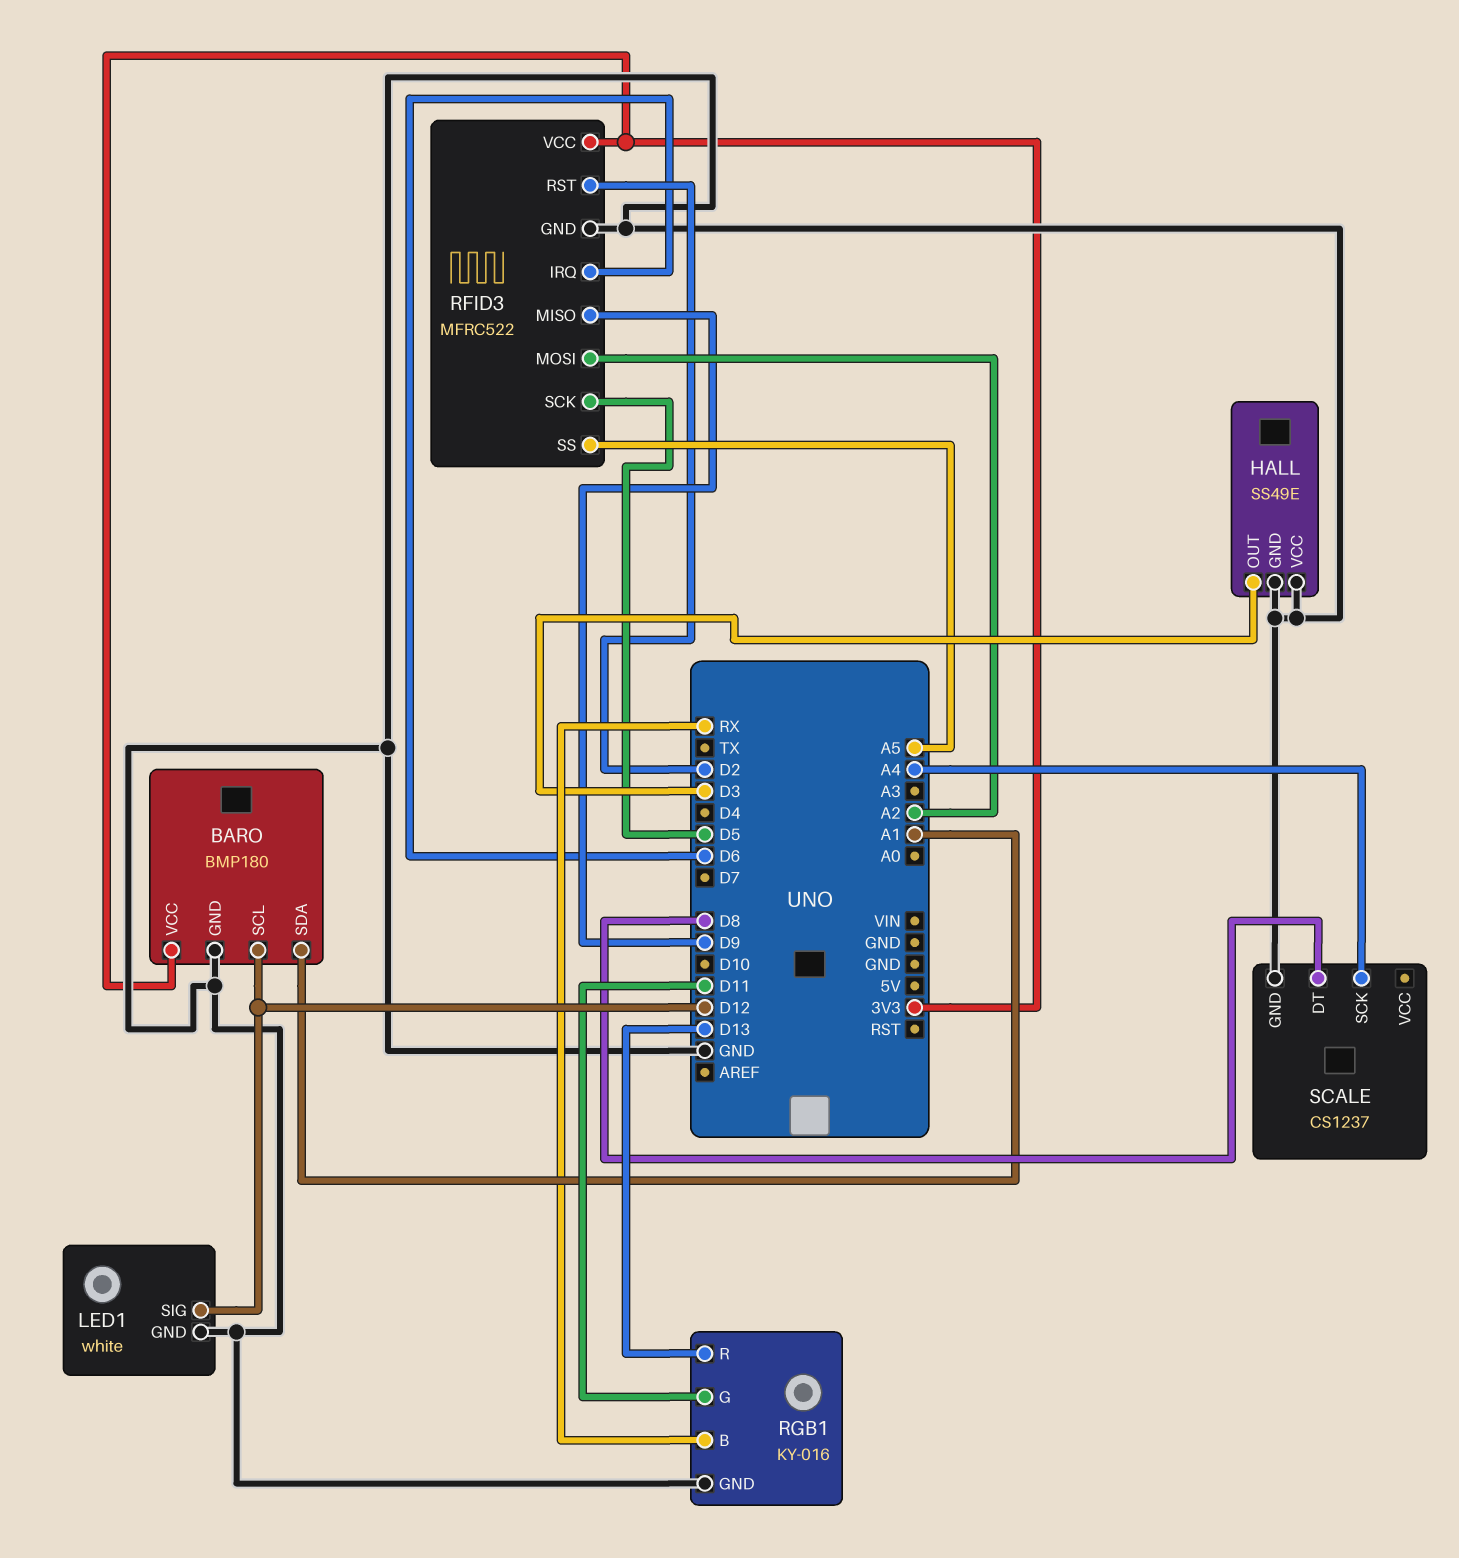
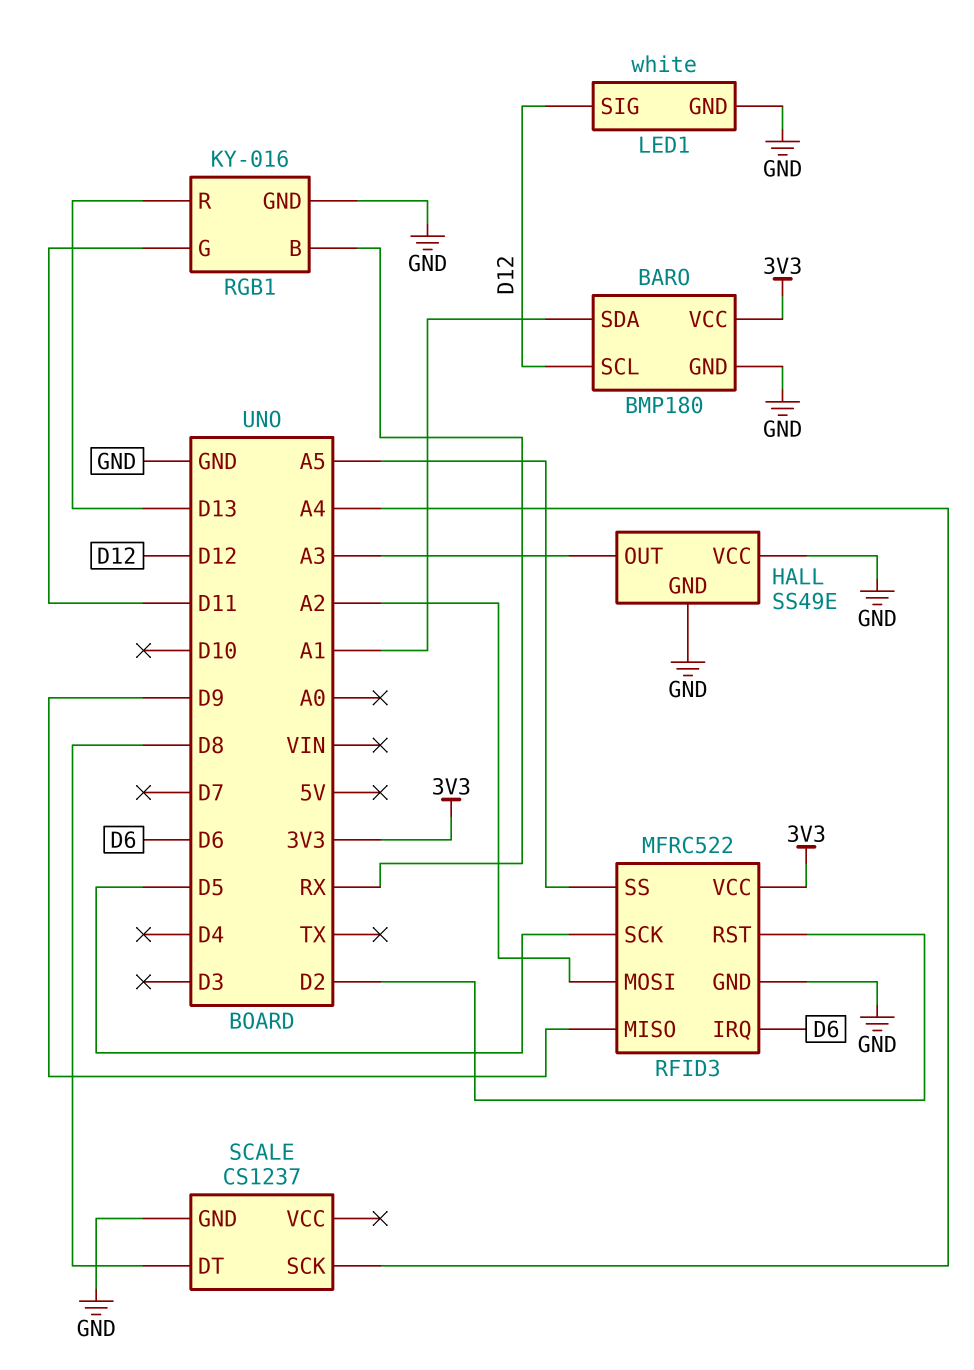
HALL pin OUT: D3 -> A3

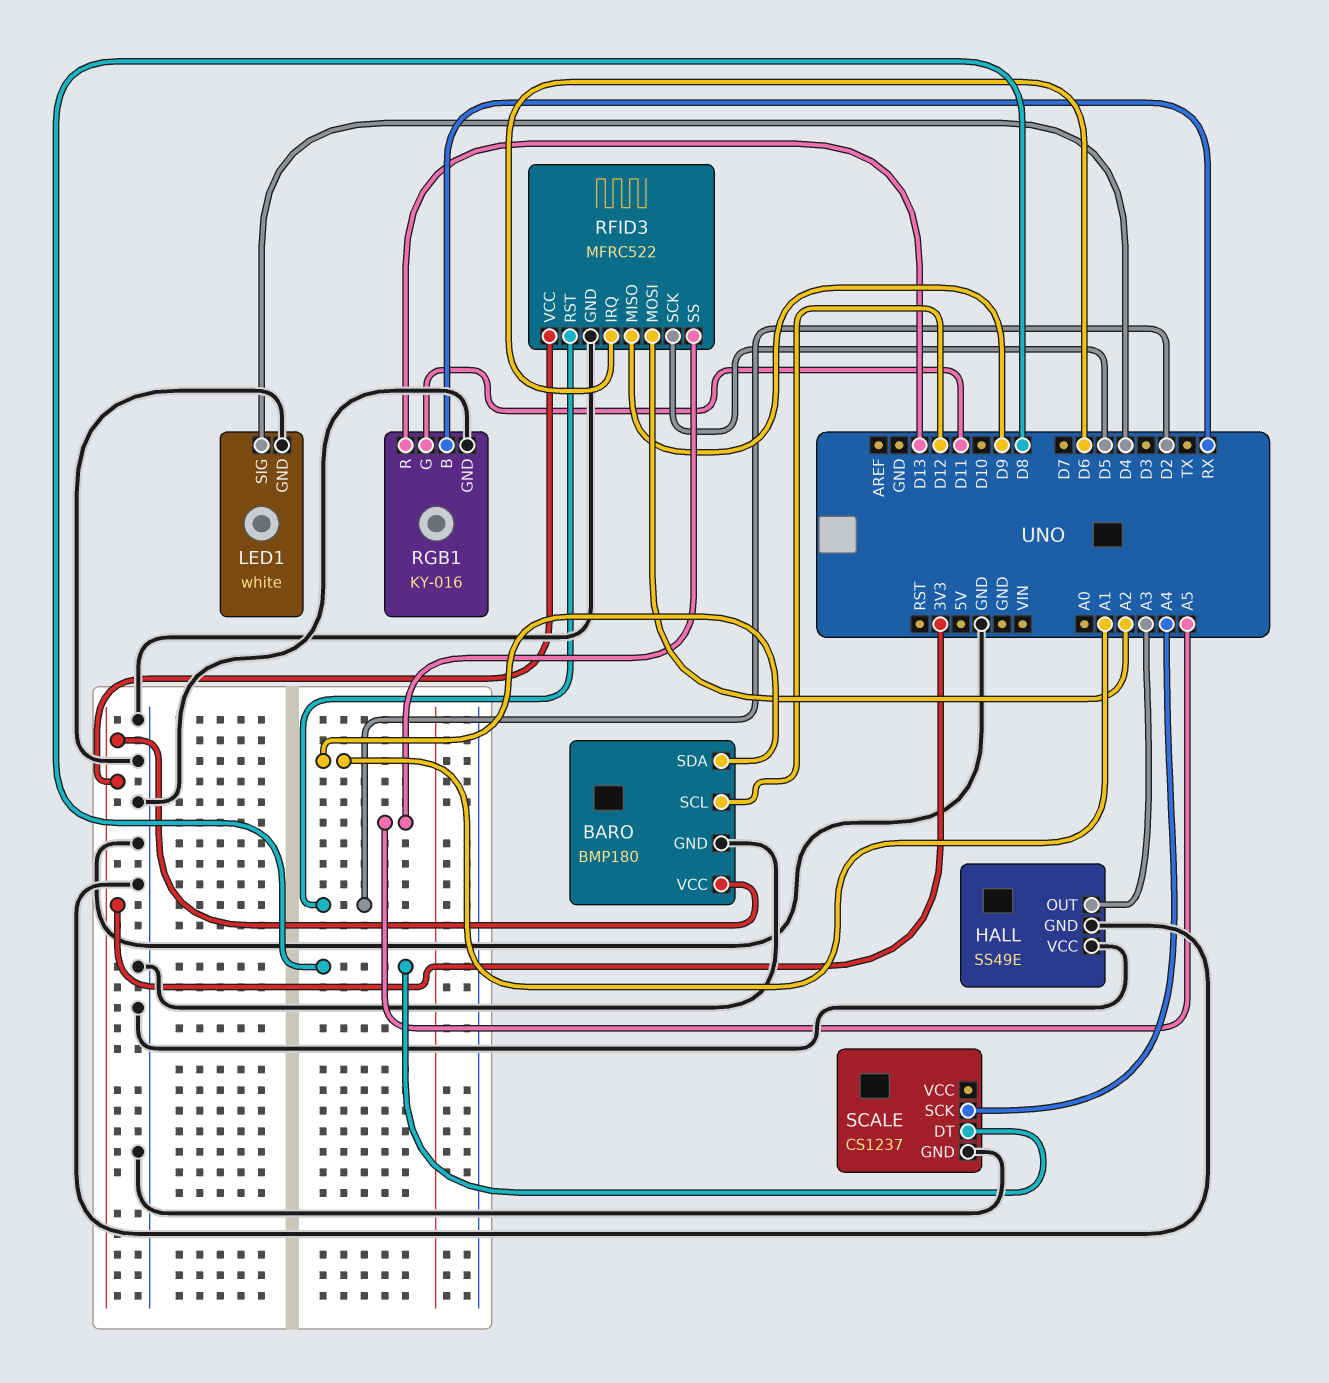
LED1 pin SIG: D12 -> D4

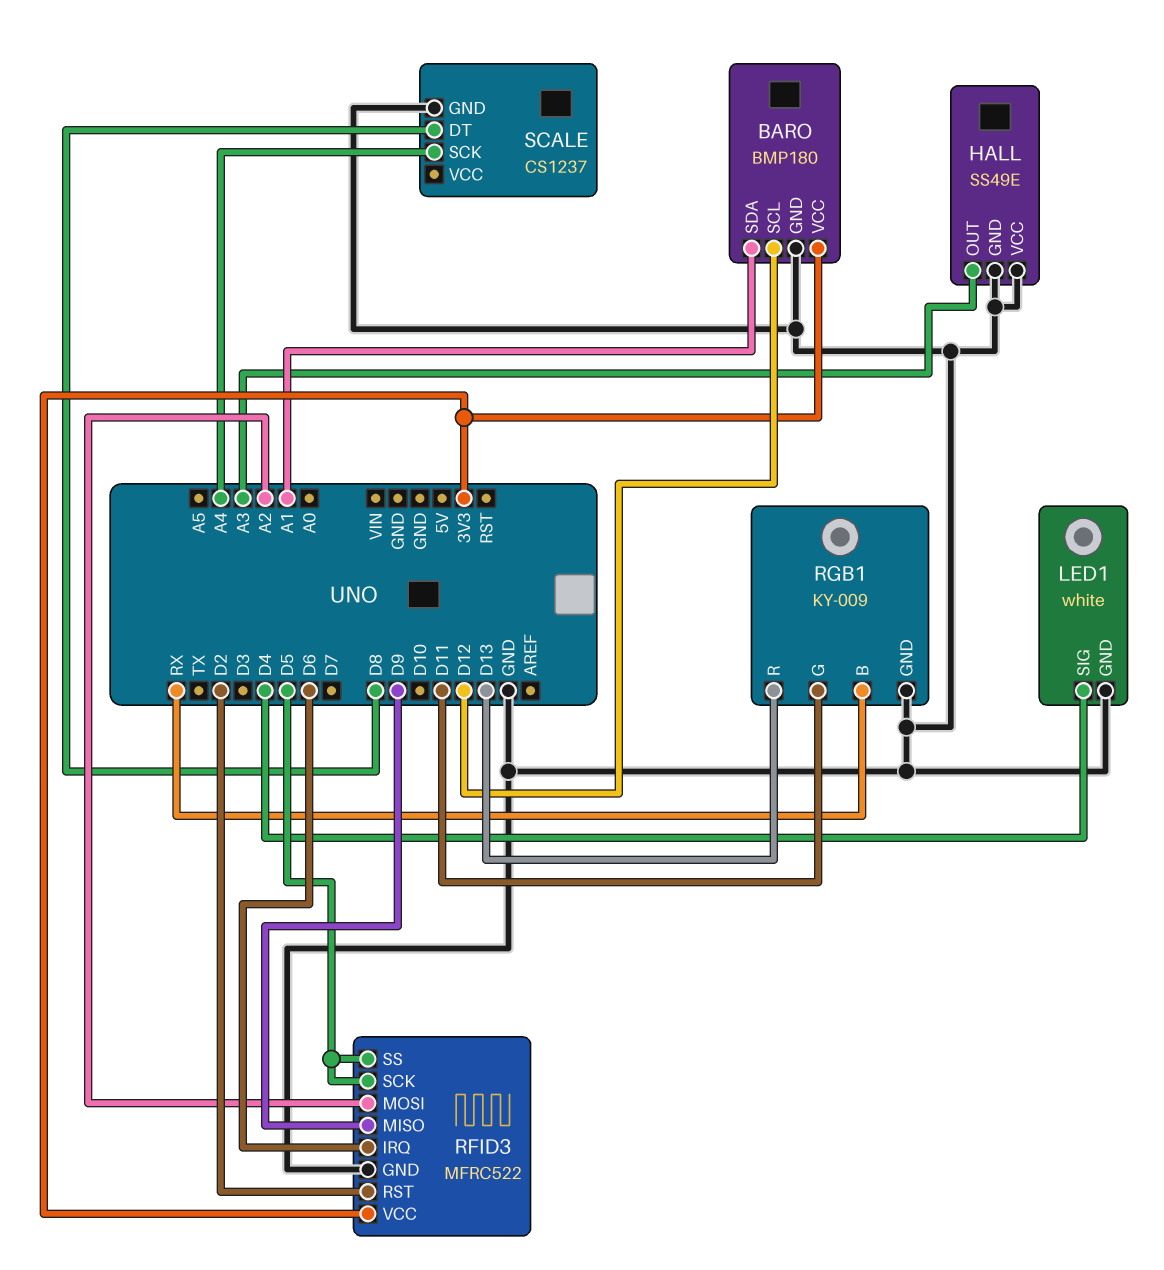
RFID3 pin SS: A5 -> D5
RGB1: KY-016 -> KY-009

